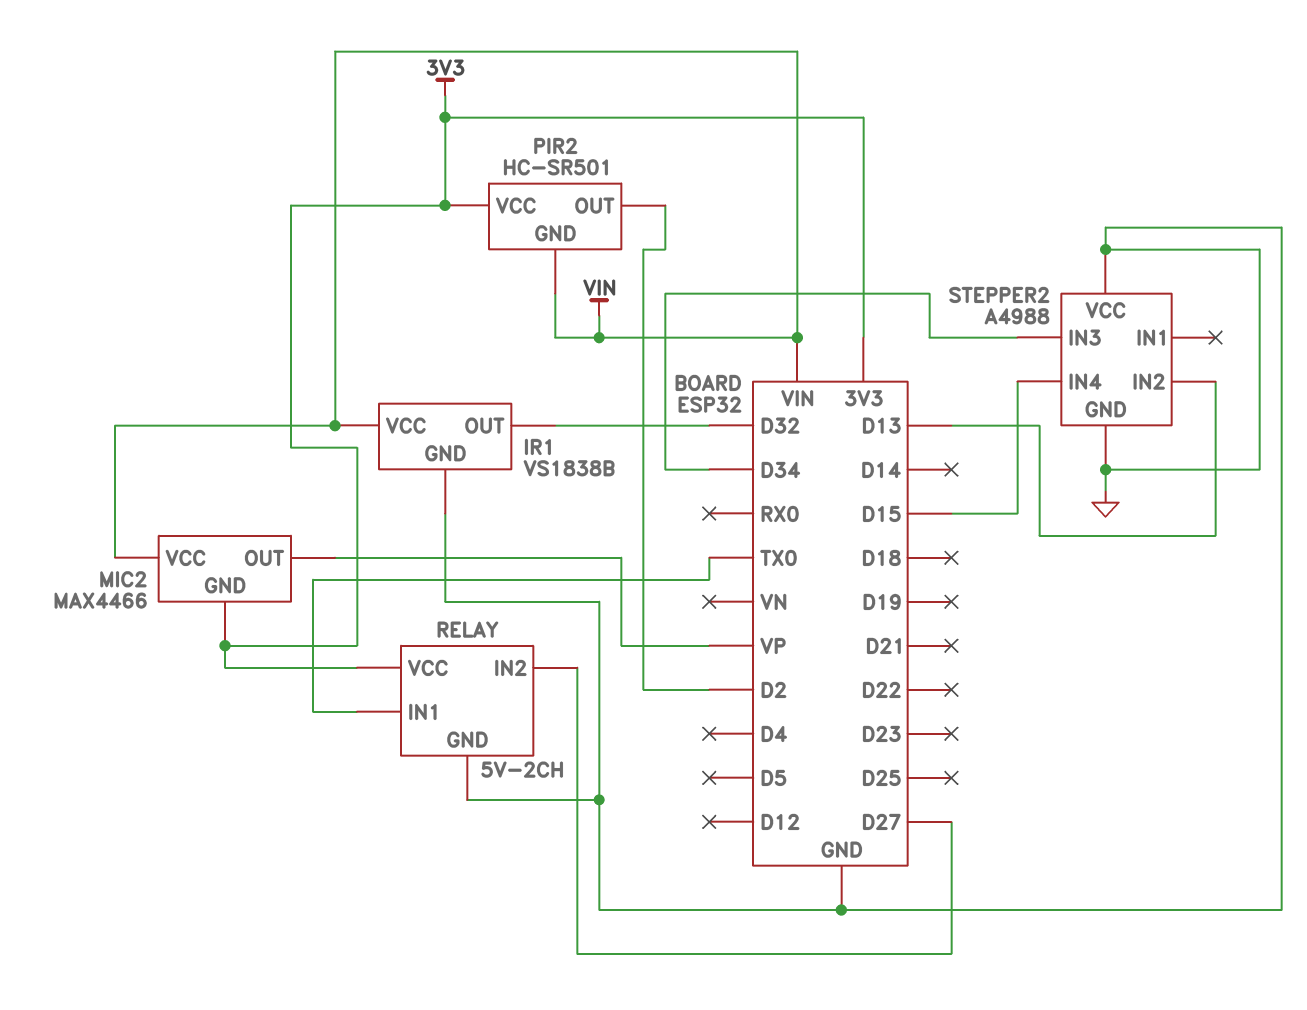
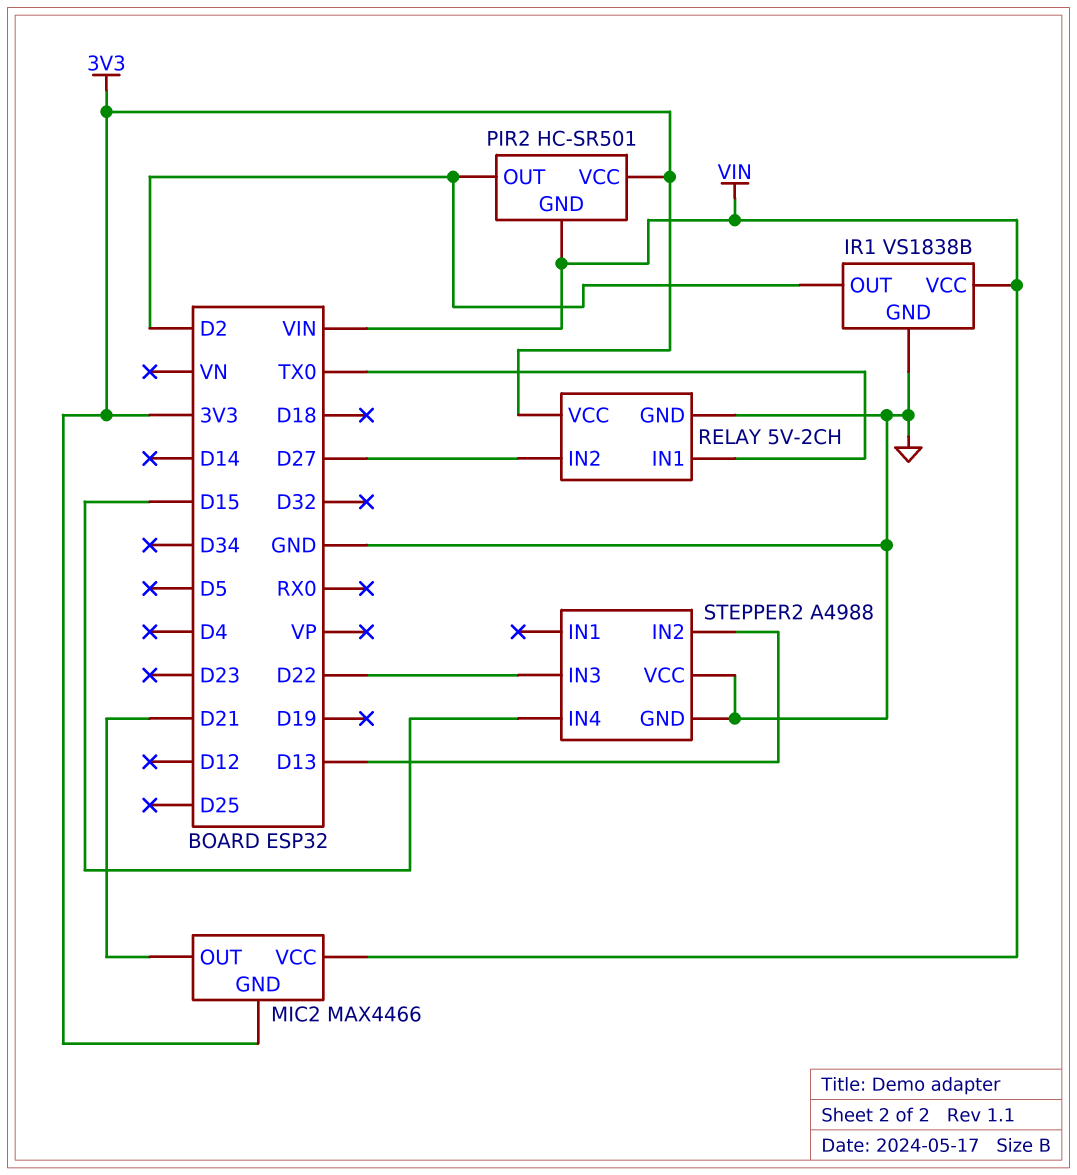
IR1 pin OUT: D32 -> D2
MIC2 pin OUT: VP -> D21
STEPPER2 pin IN3: D34 -> D22

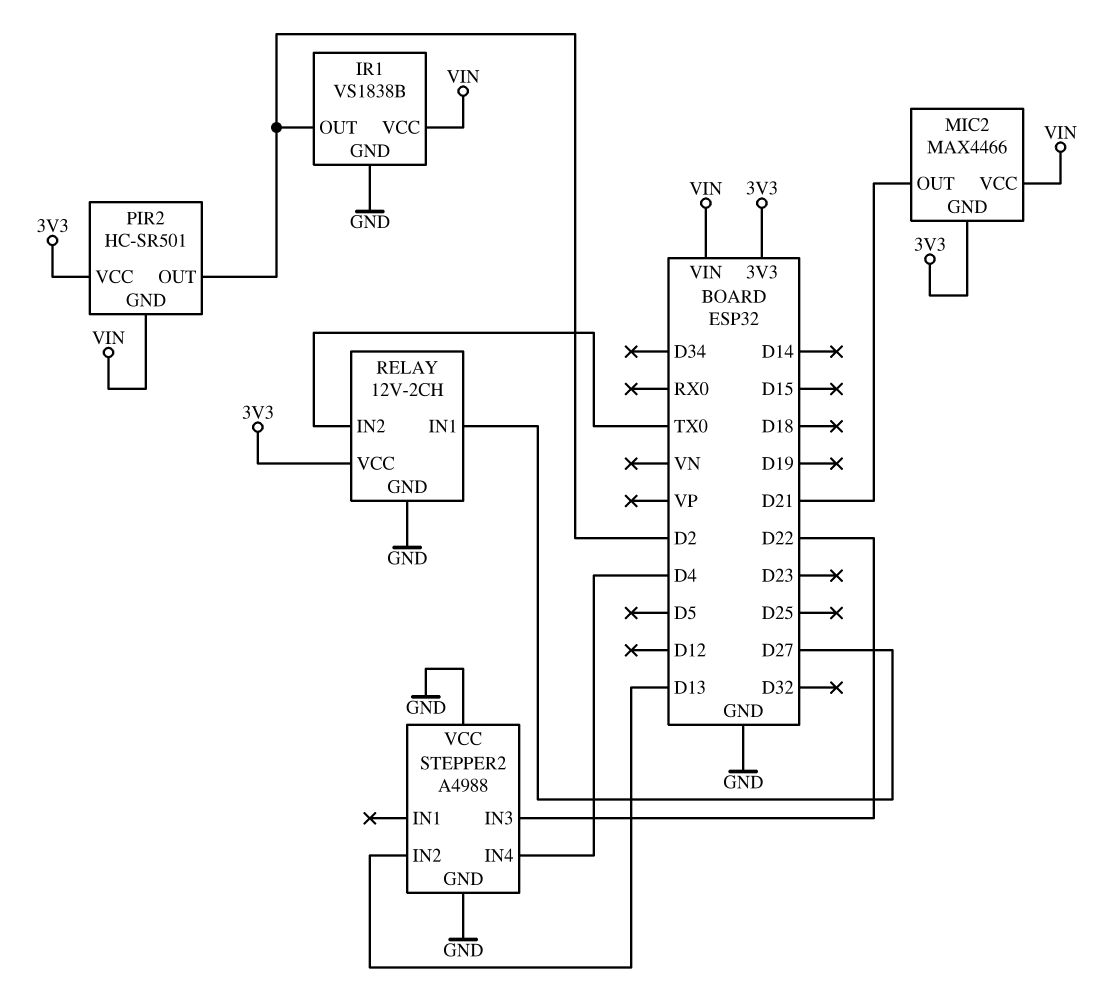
RELAY: 5V-2CH -> 12V-2CH
RELAY pin IN1: TX0 -> D27
RELAY pin IN2: D27 -> TX0
STEPPER2 pin IN4: D15 -> D4

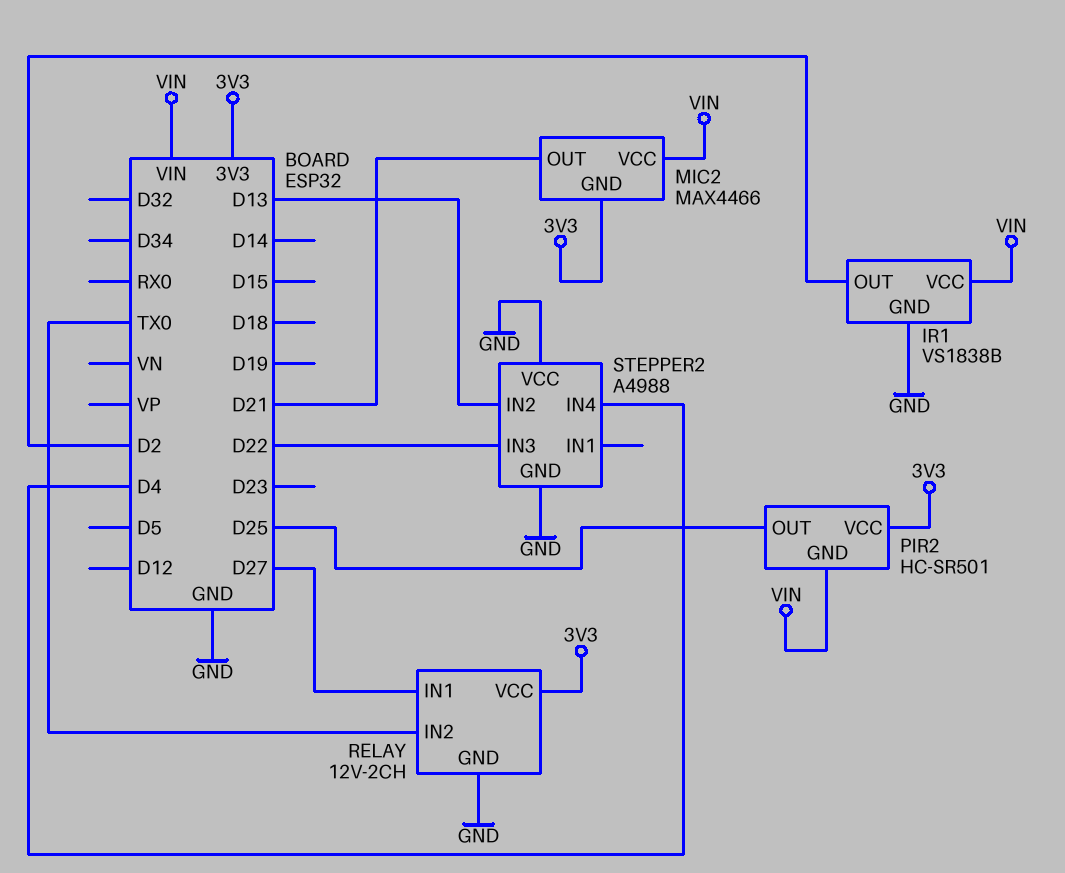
PIR2 pin OUT: D2 -> D25

